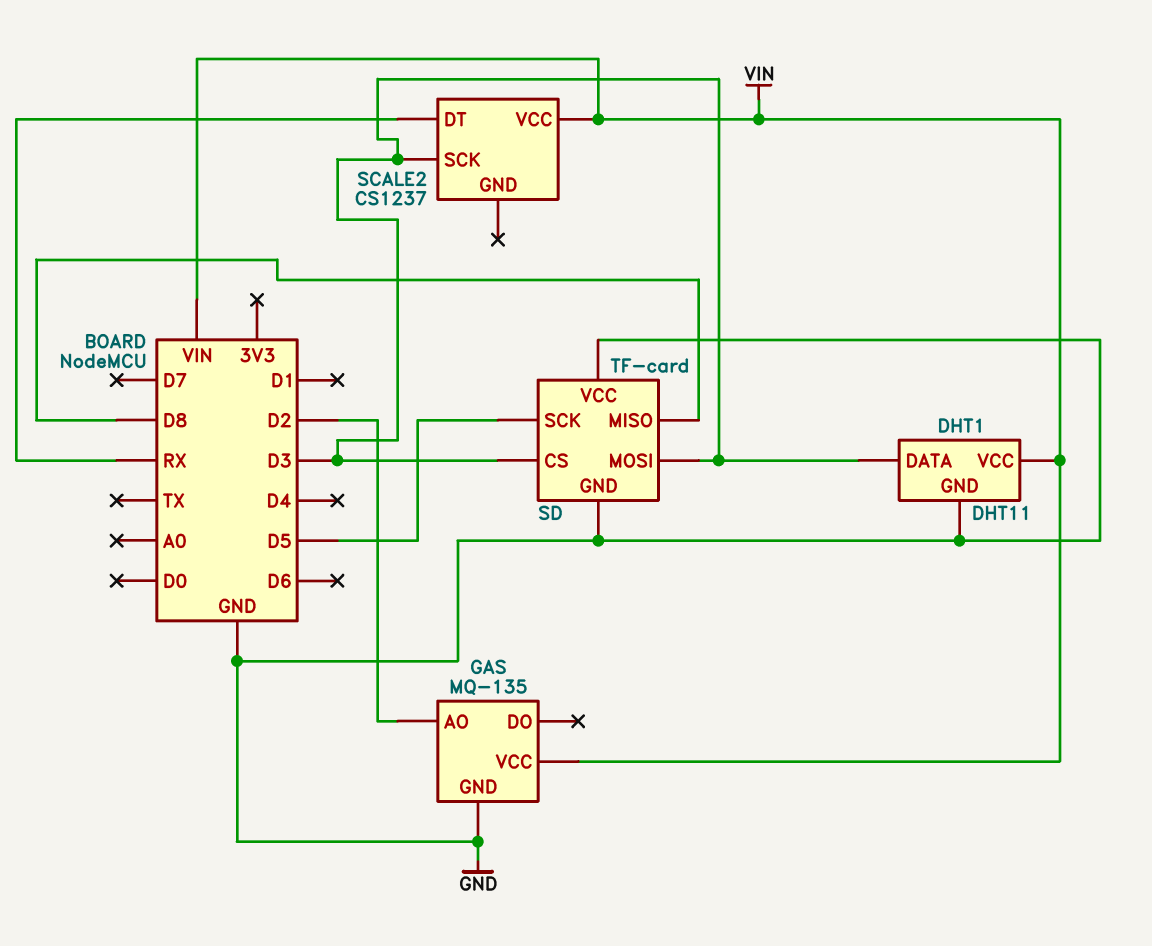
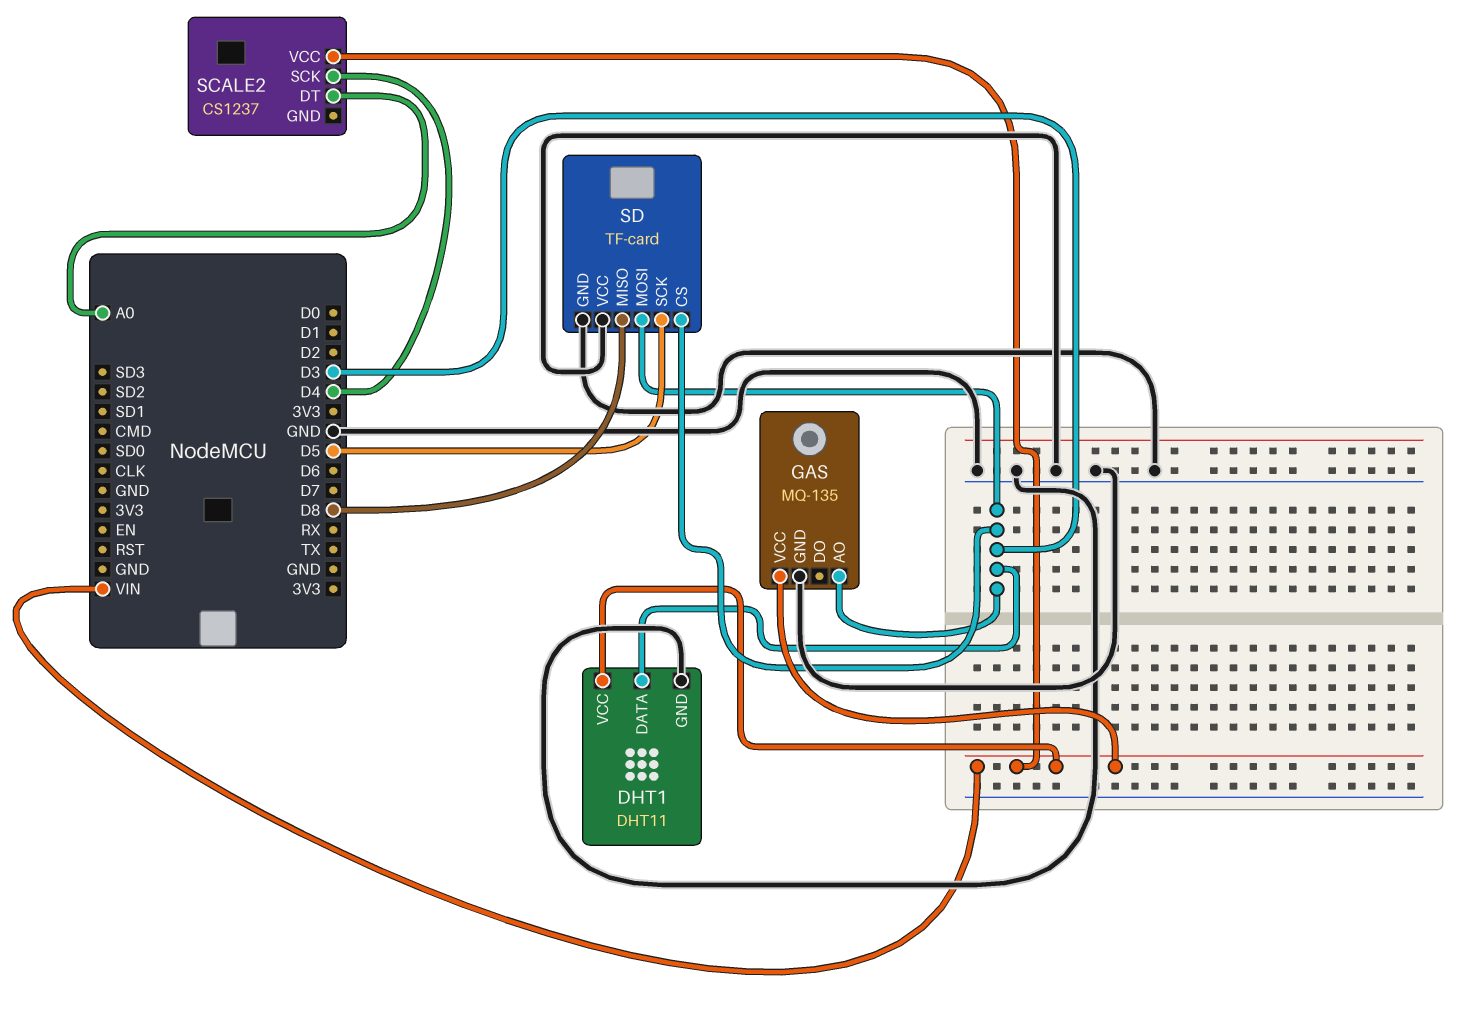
GAS pin AO: D2 -> D3
SCALE2 pin DT: RX -> A0
SCALE2 pin SCK: D3 -> D4

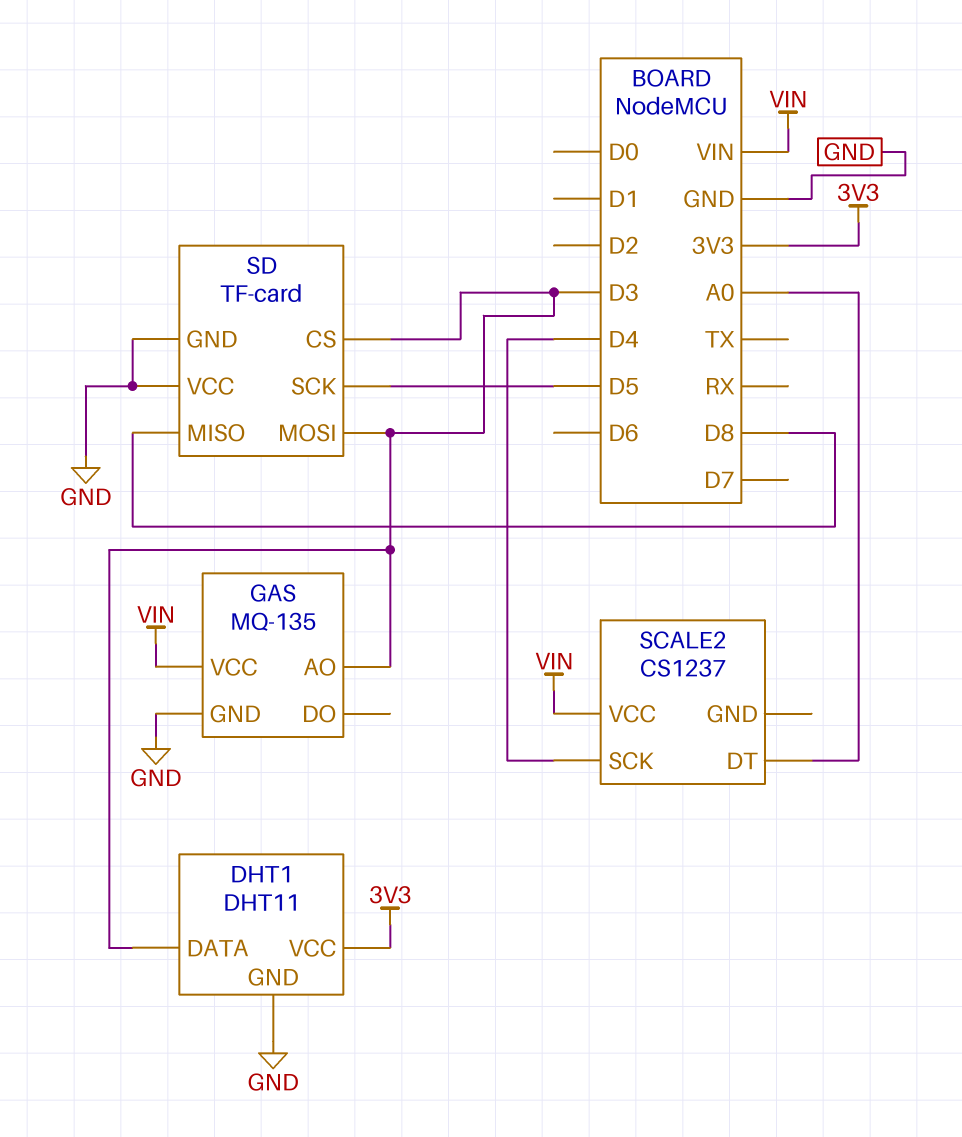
DHT1 pin VCC: VIN -> 3V3

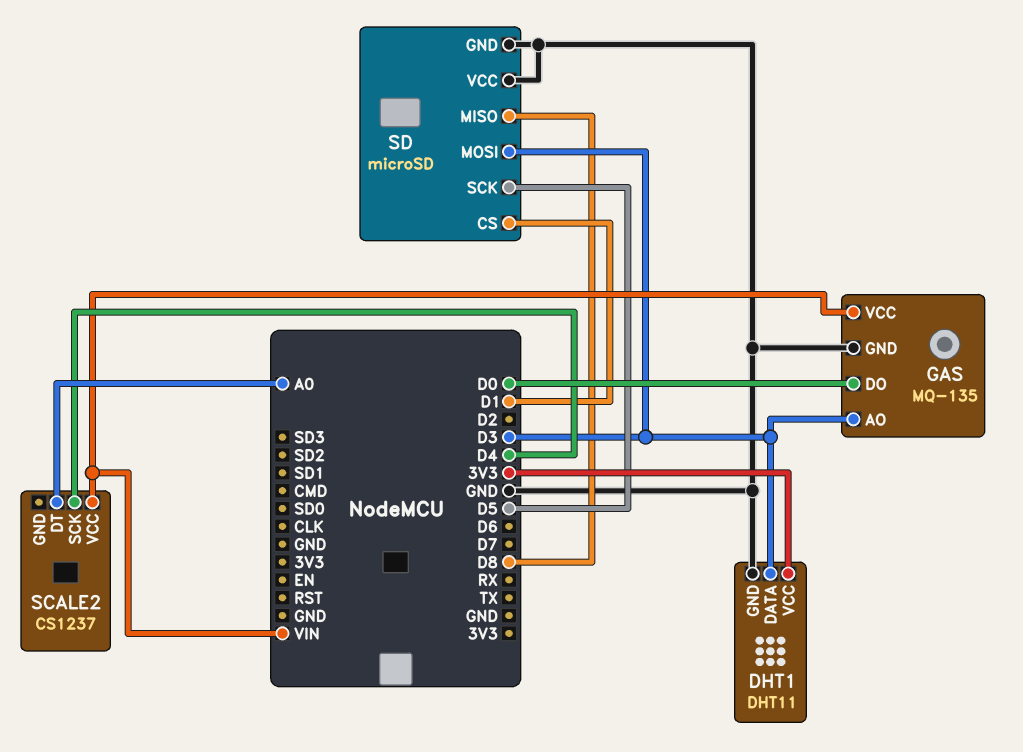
GAS pin DO: none -> D0
SD: TF-card -> microSD
SD pin CS: D3 -> D1

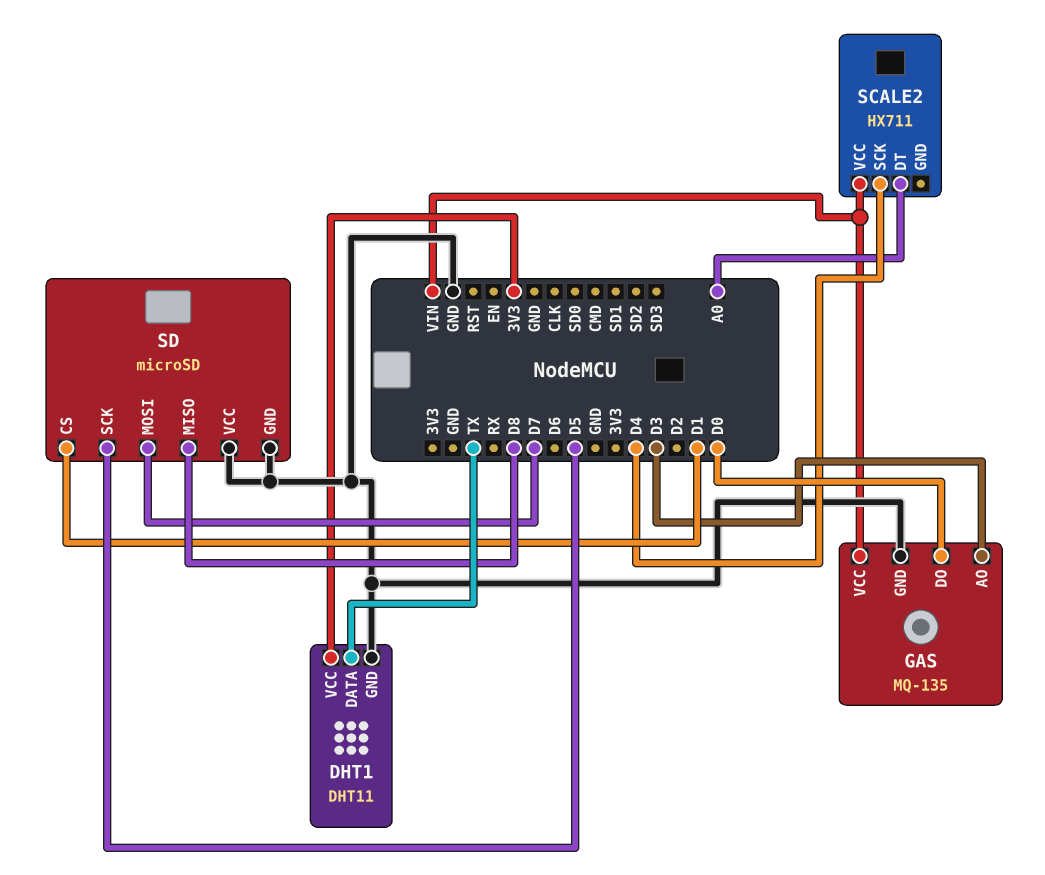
DHT1 pin DATA: D3 -> TX
SCALE2: CS1237 -> HX711
SD pin MOSI: D3 -> D7

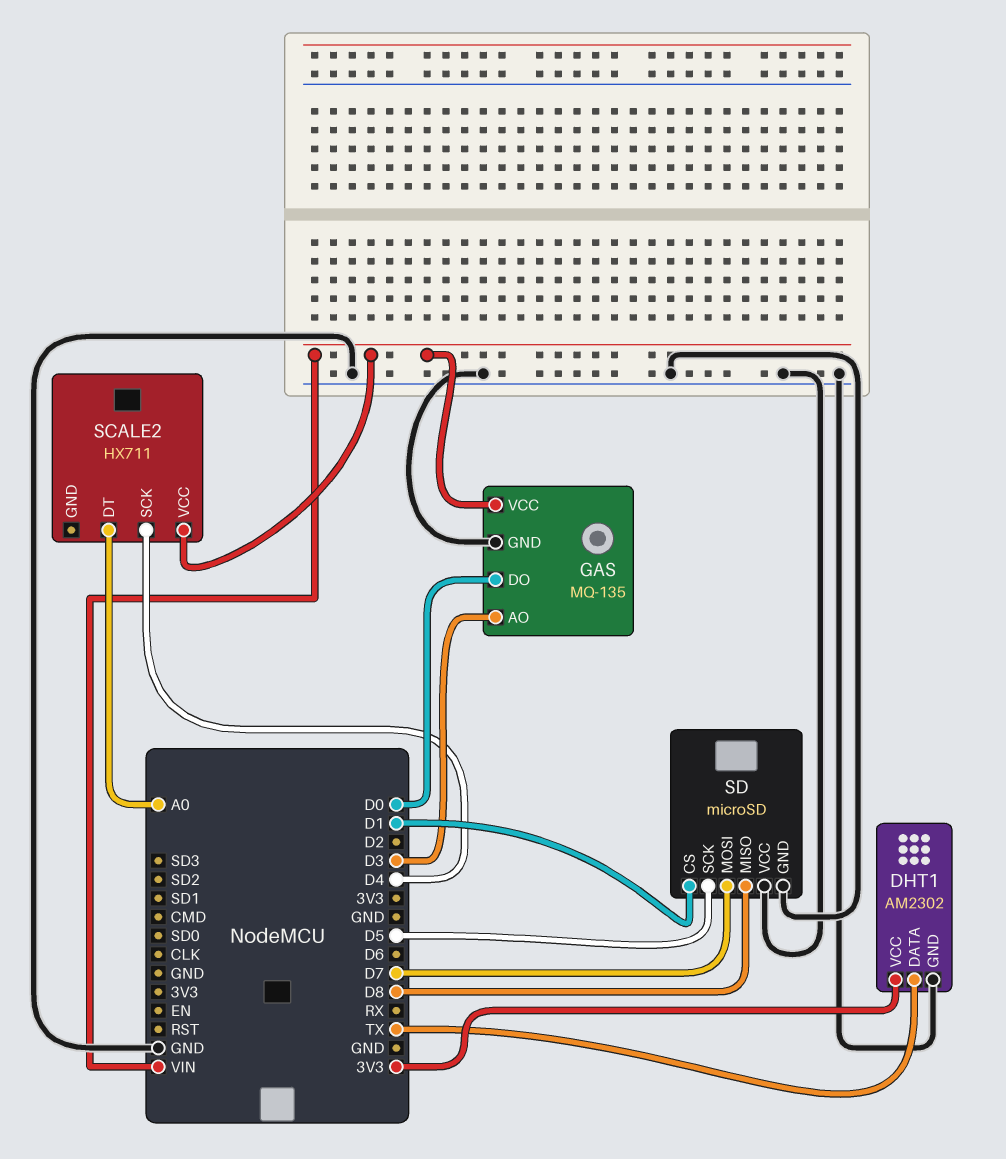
DHT1: DHT11 -> AM2302

